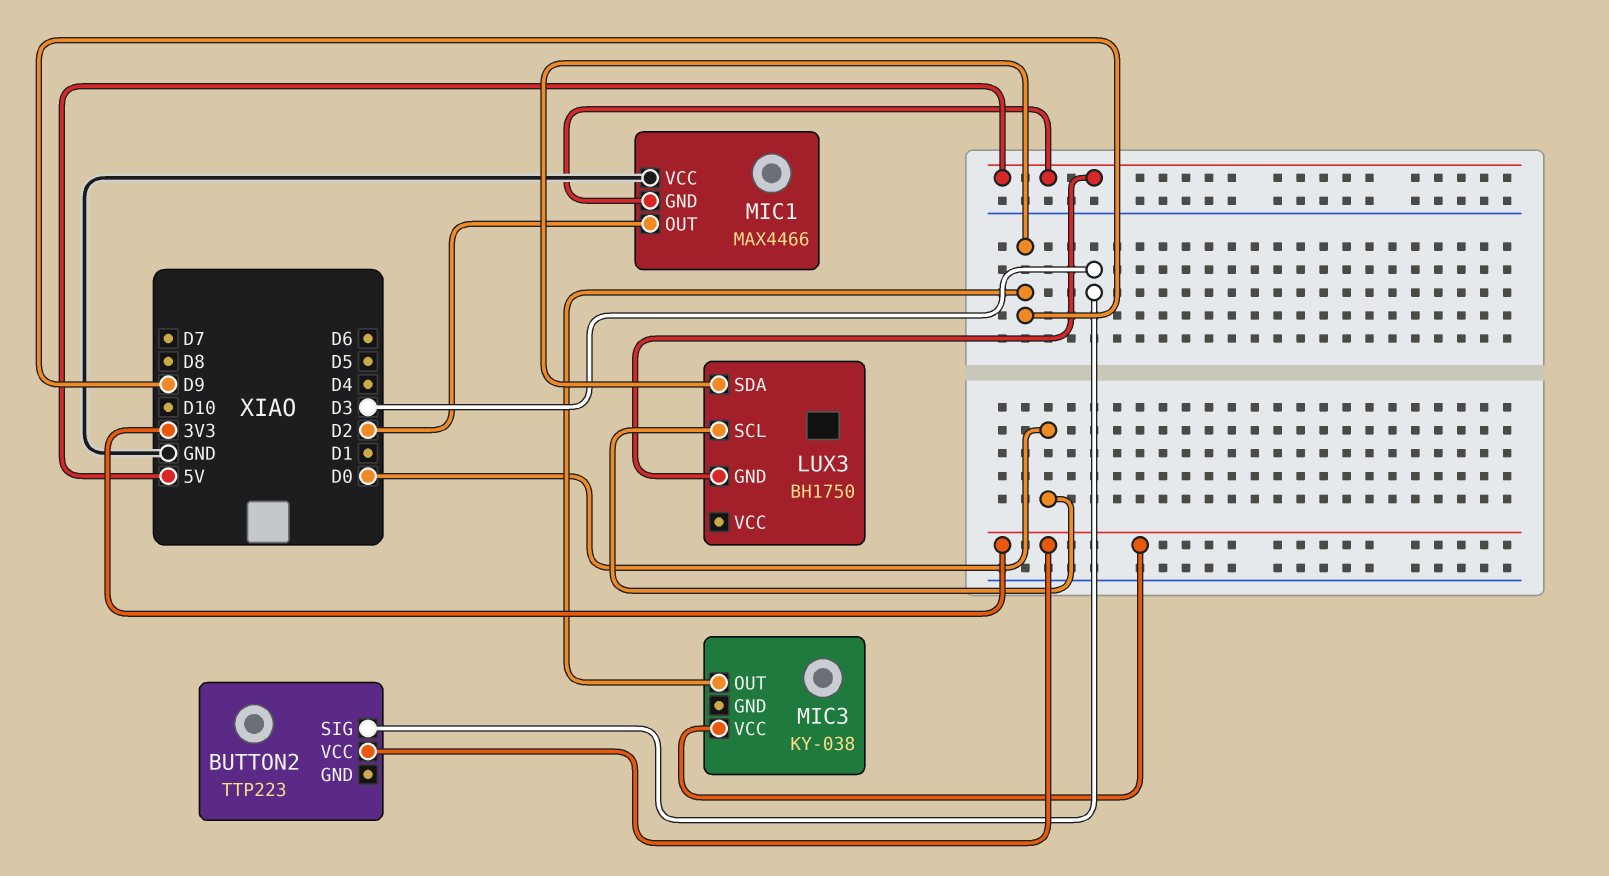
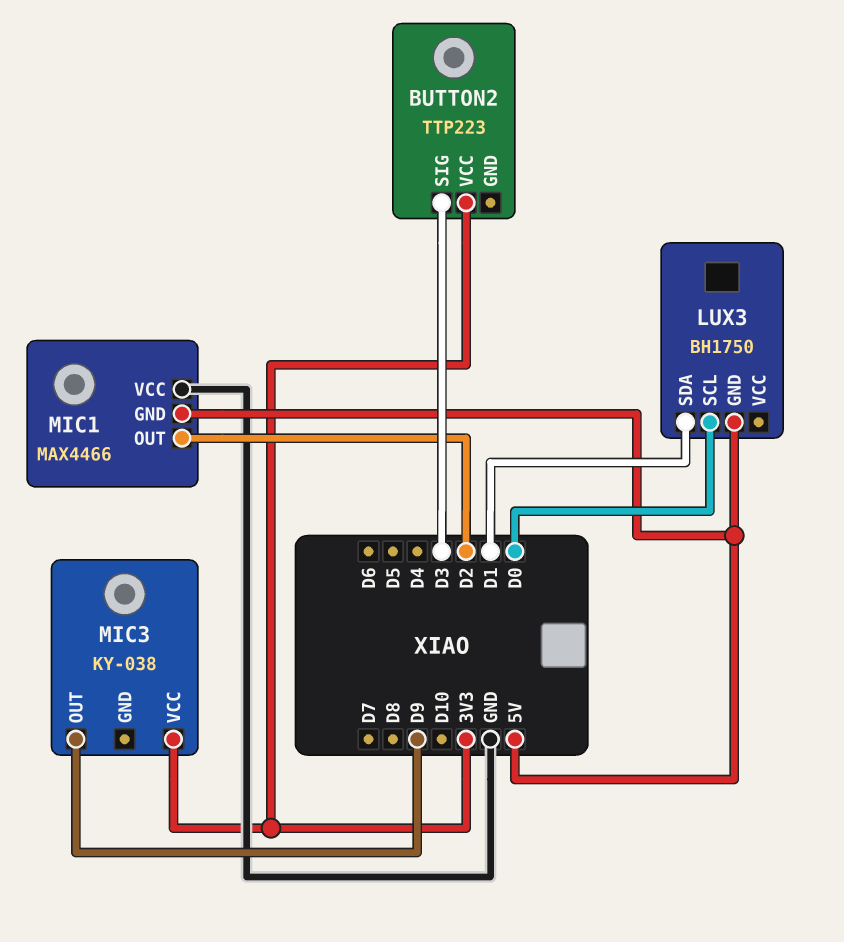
LUX3 pin SDA: D9 -> D1

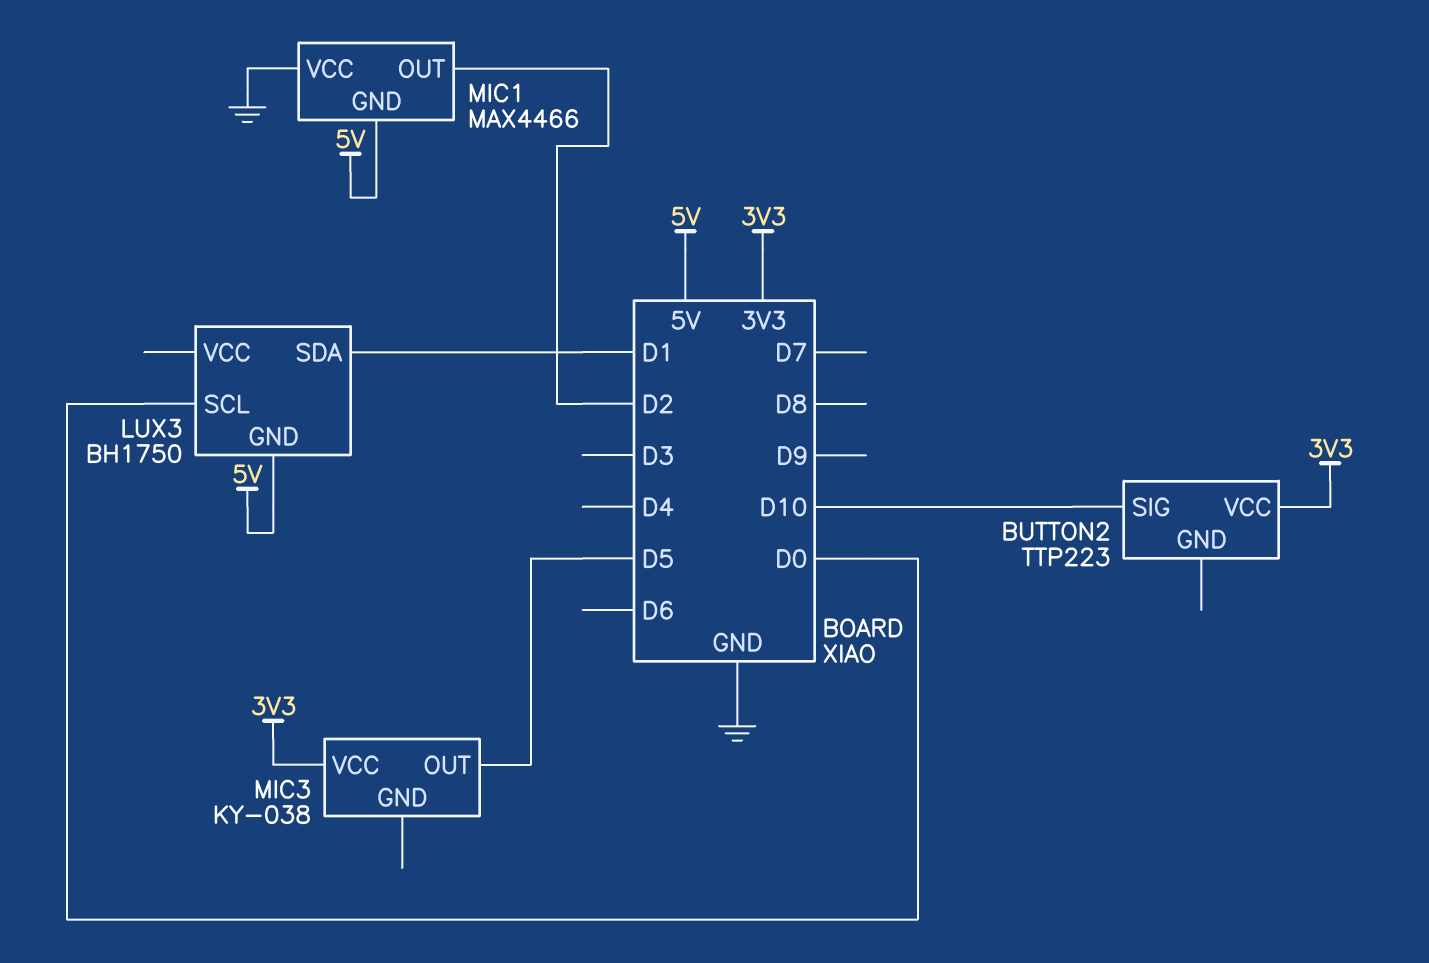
BUTTON2 pin SIG: D3 -> D10
MIC3 pin OUT: D9 -> D5

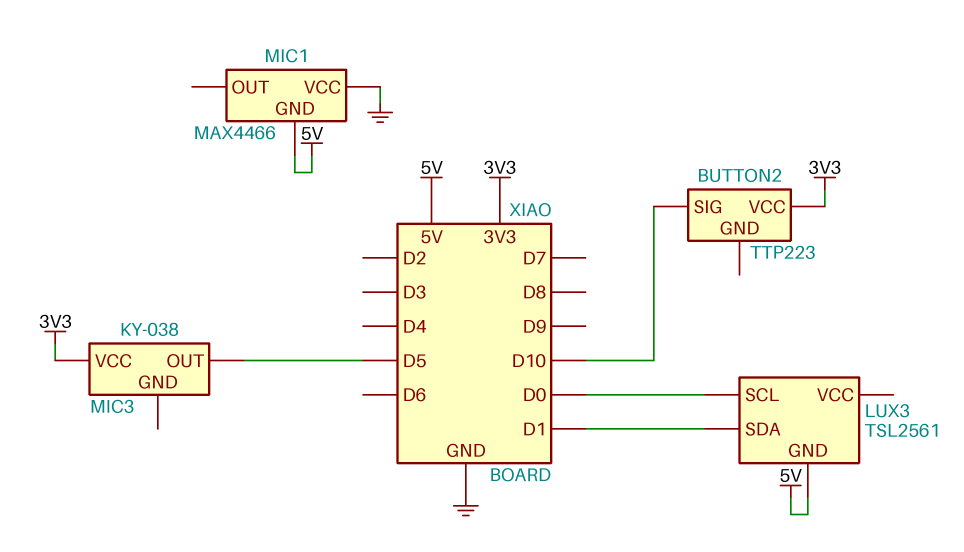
LUX3: BH1750 -> TSL2561
MIC1 pin OUT: D2 -> none

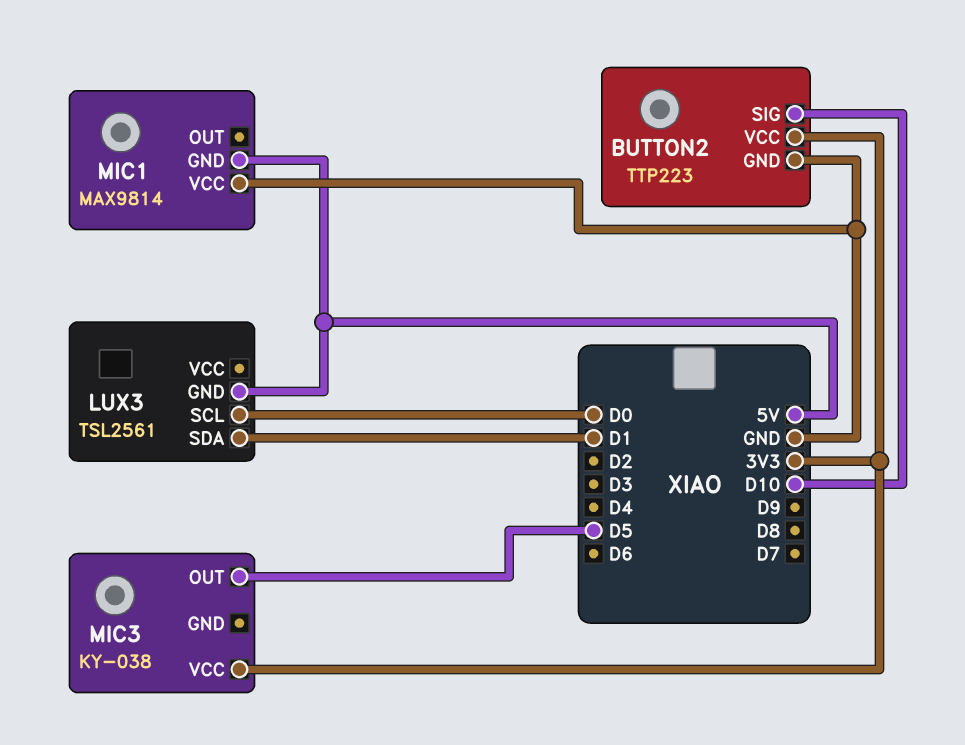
BUTTON2 pin GND: none -> GND
MIC1: MAX4466 -> MAX9814

